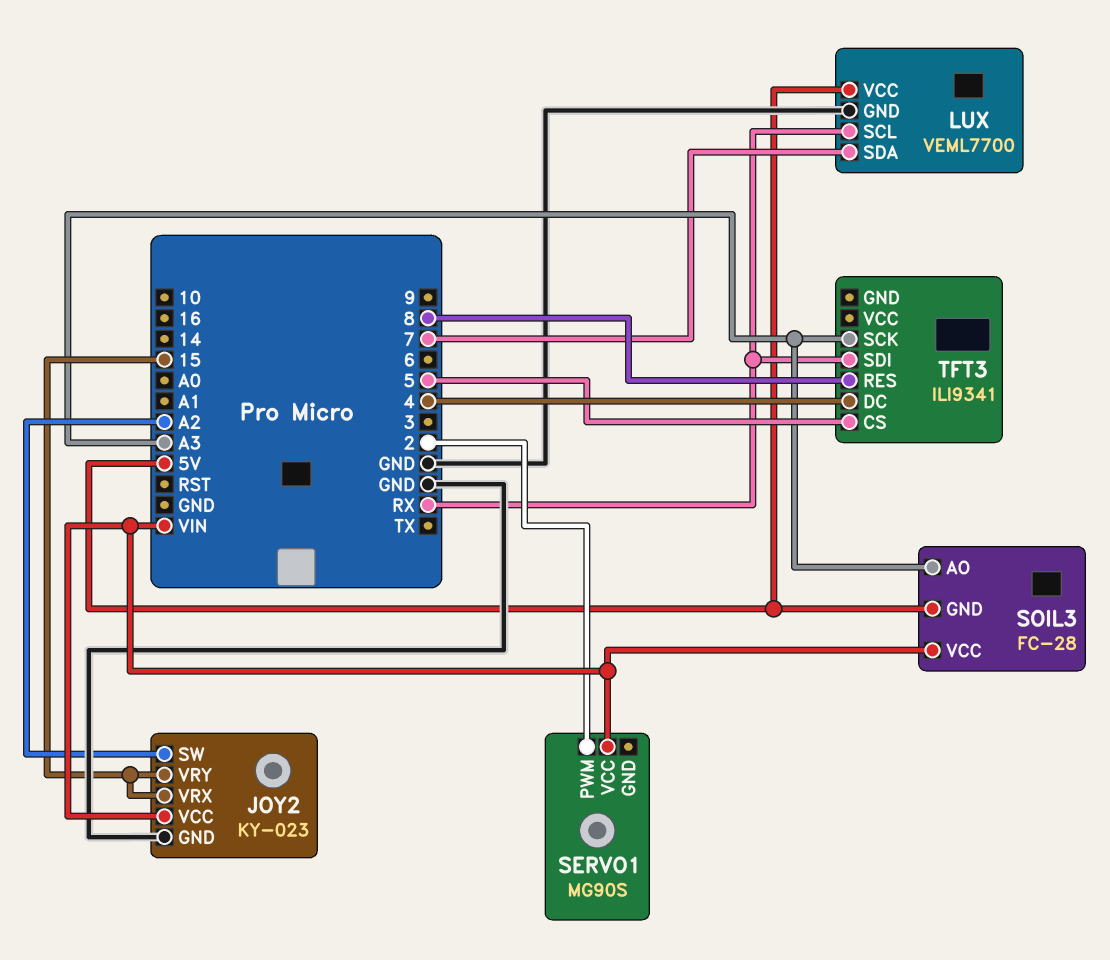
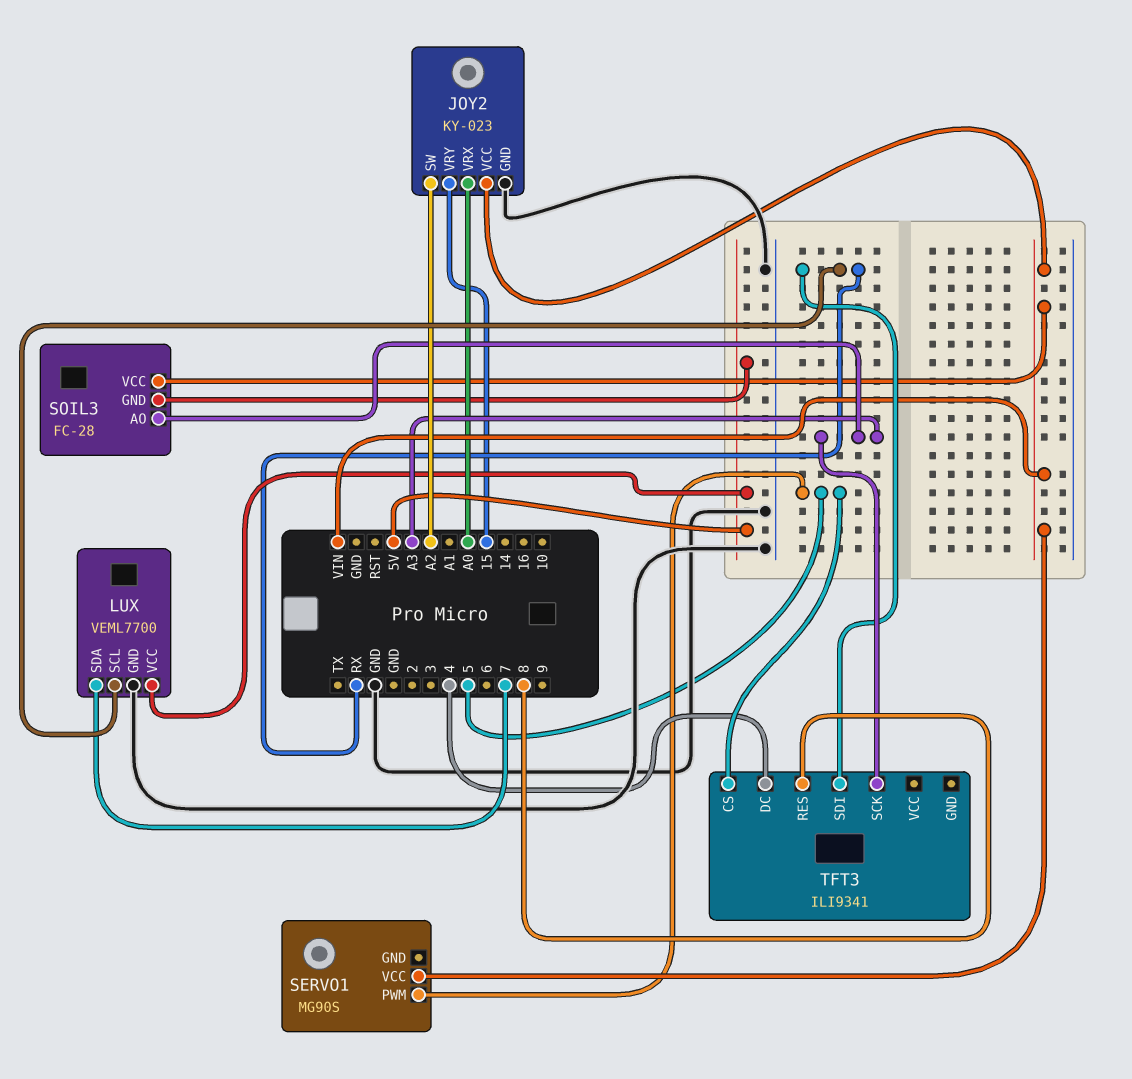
JOY2 pin VRX: 15 -> A0
SERVO1 pin PWM: 2 -> 5

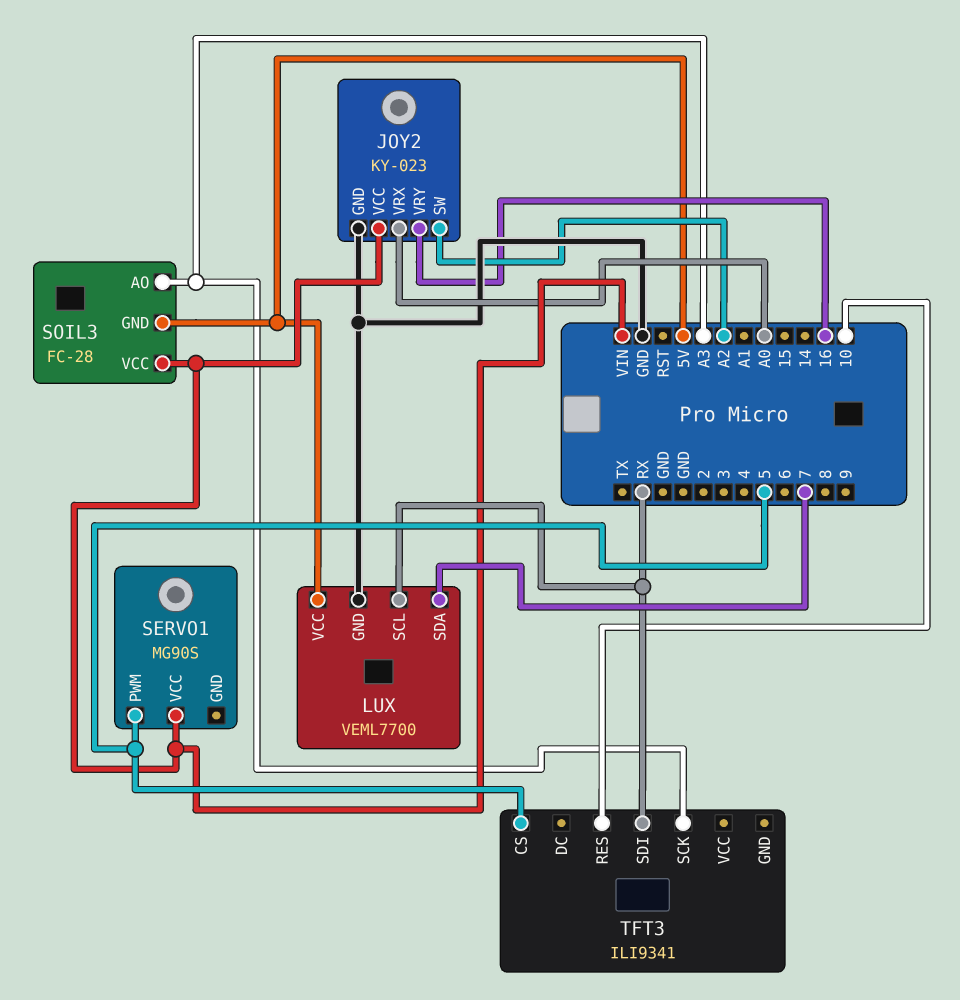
JOY2 pin VRY: 15 -> 16
TFT3 pin DC: 4 -> none
TFT3 pin RES: 8 -> 10

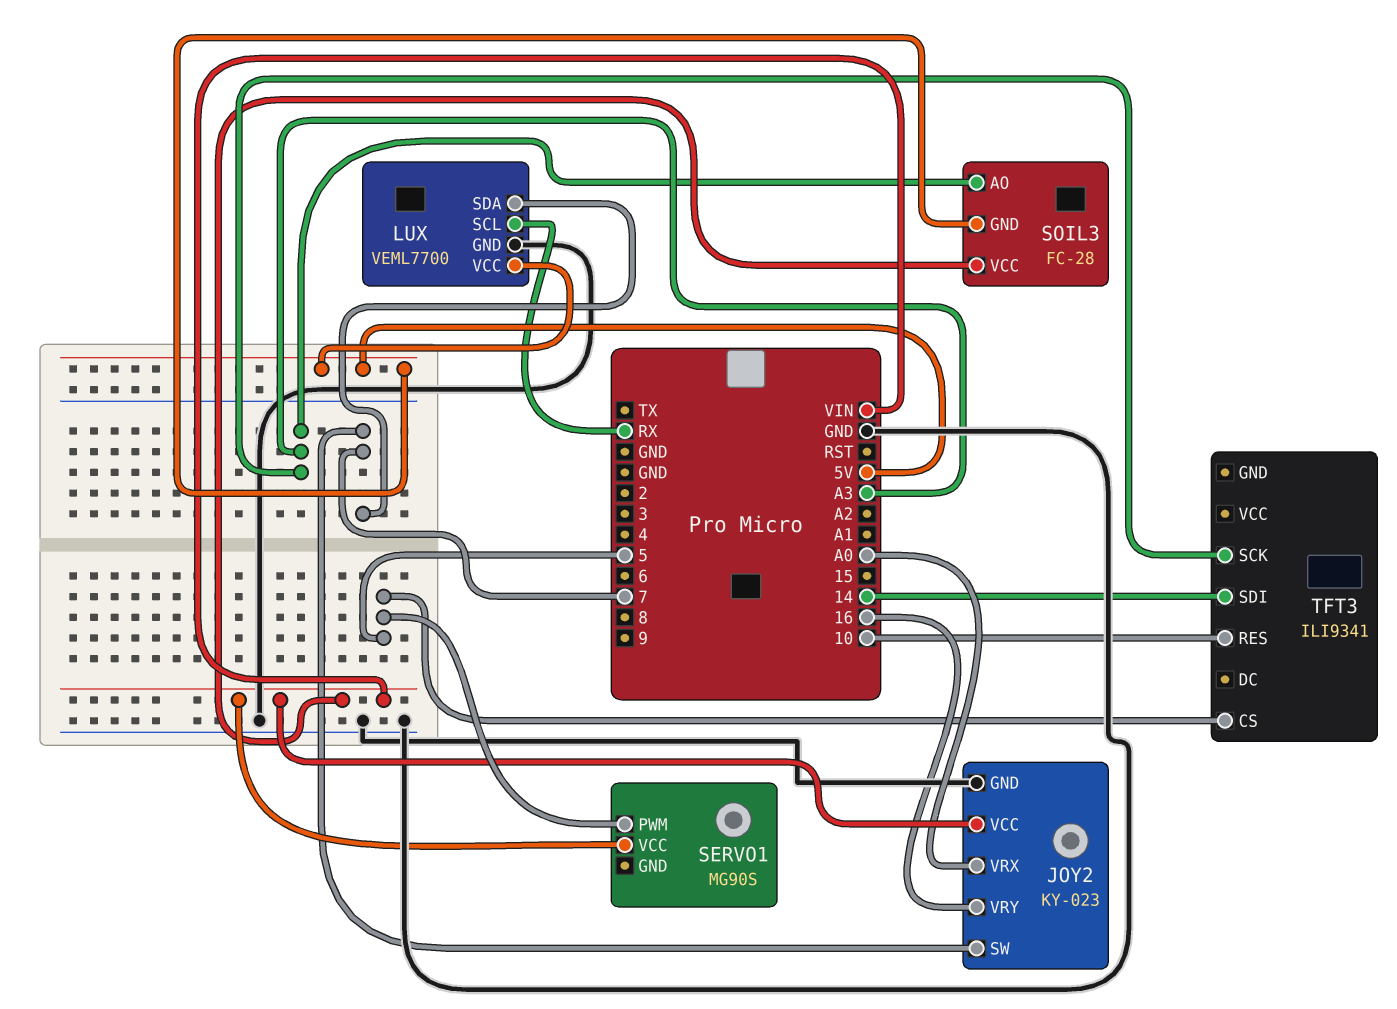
JOY2 pin SW: A2 -> 7
TFT3 pin SDI: RX -> 14

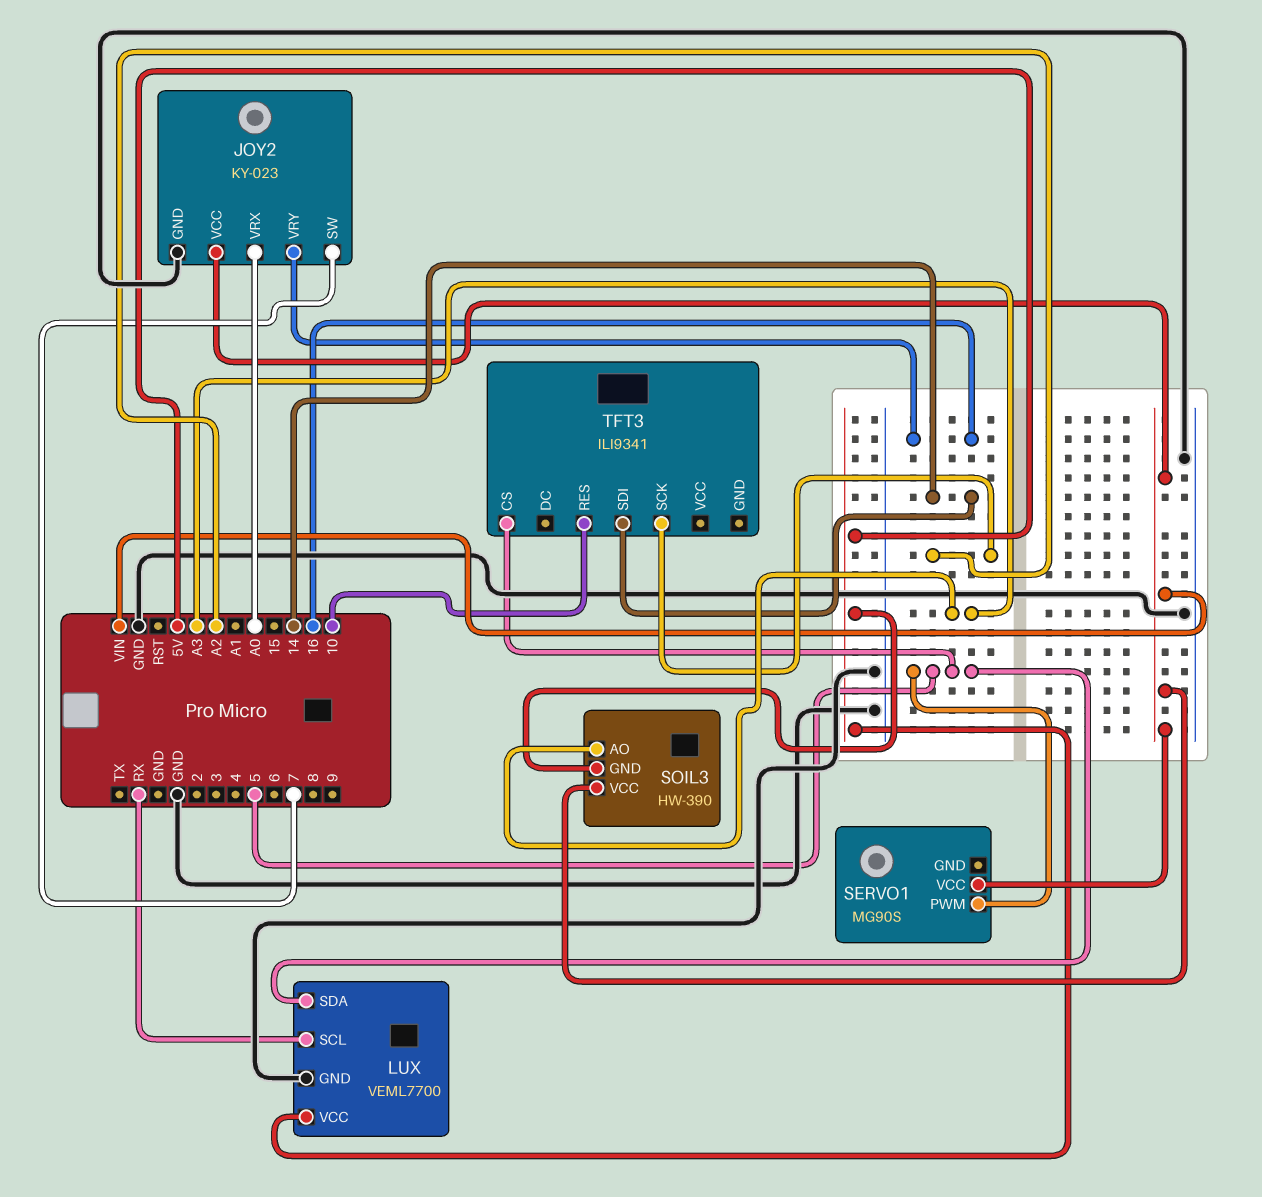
LUX pin SDA: 7 -> 5
SOIL3: FC-28 -> HW-390
TFT3 pin SCK: A3 -> A2

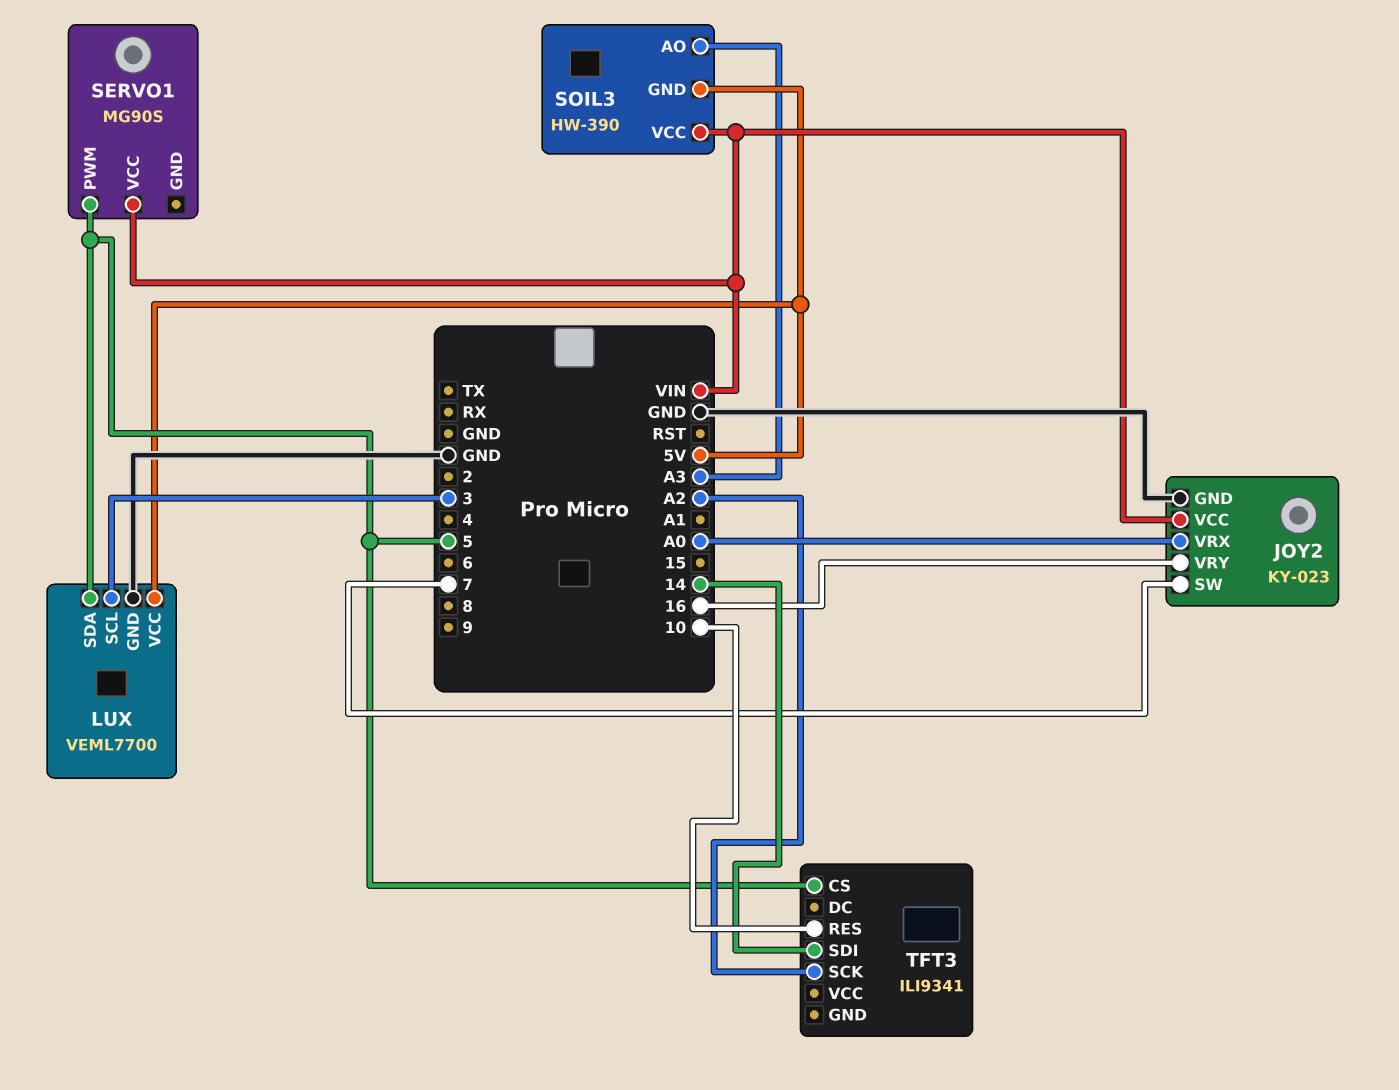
LUX pin SCL: RX -> 3

